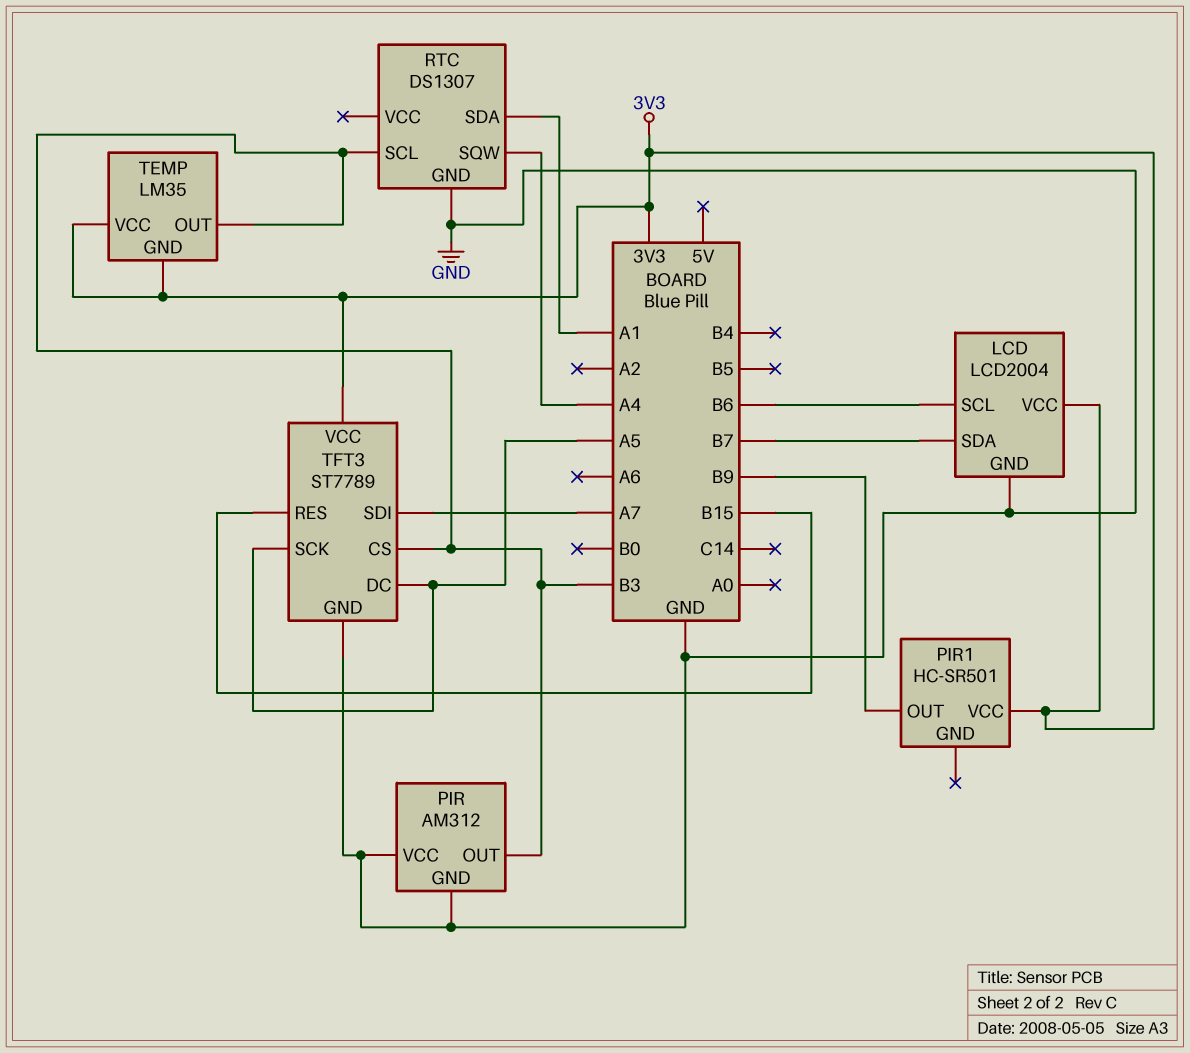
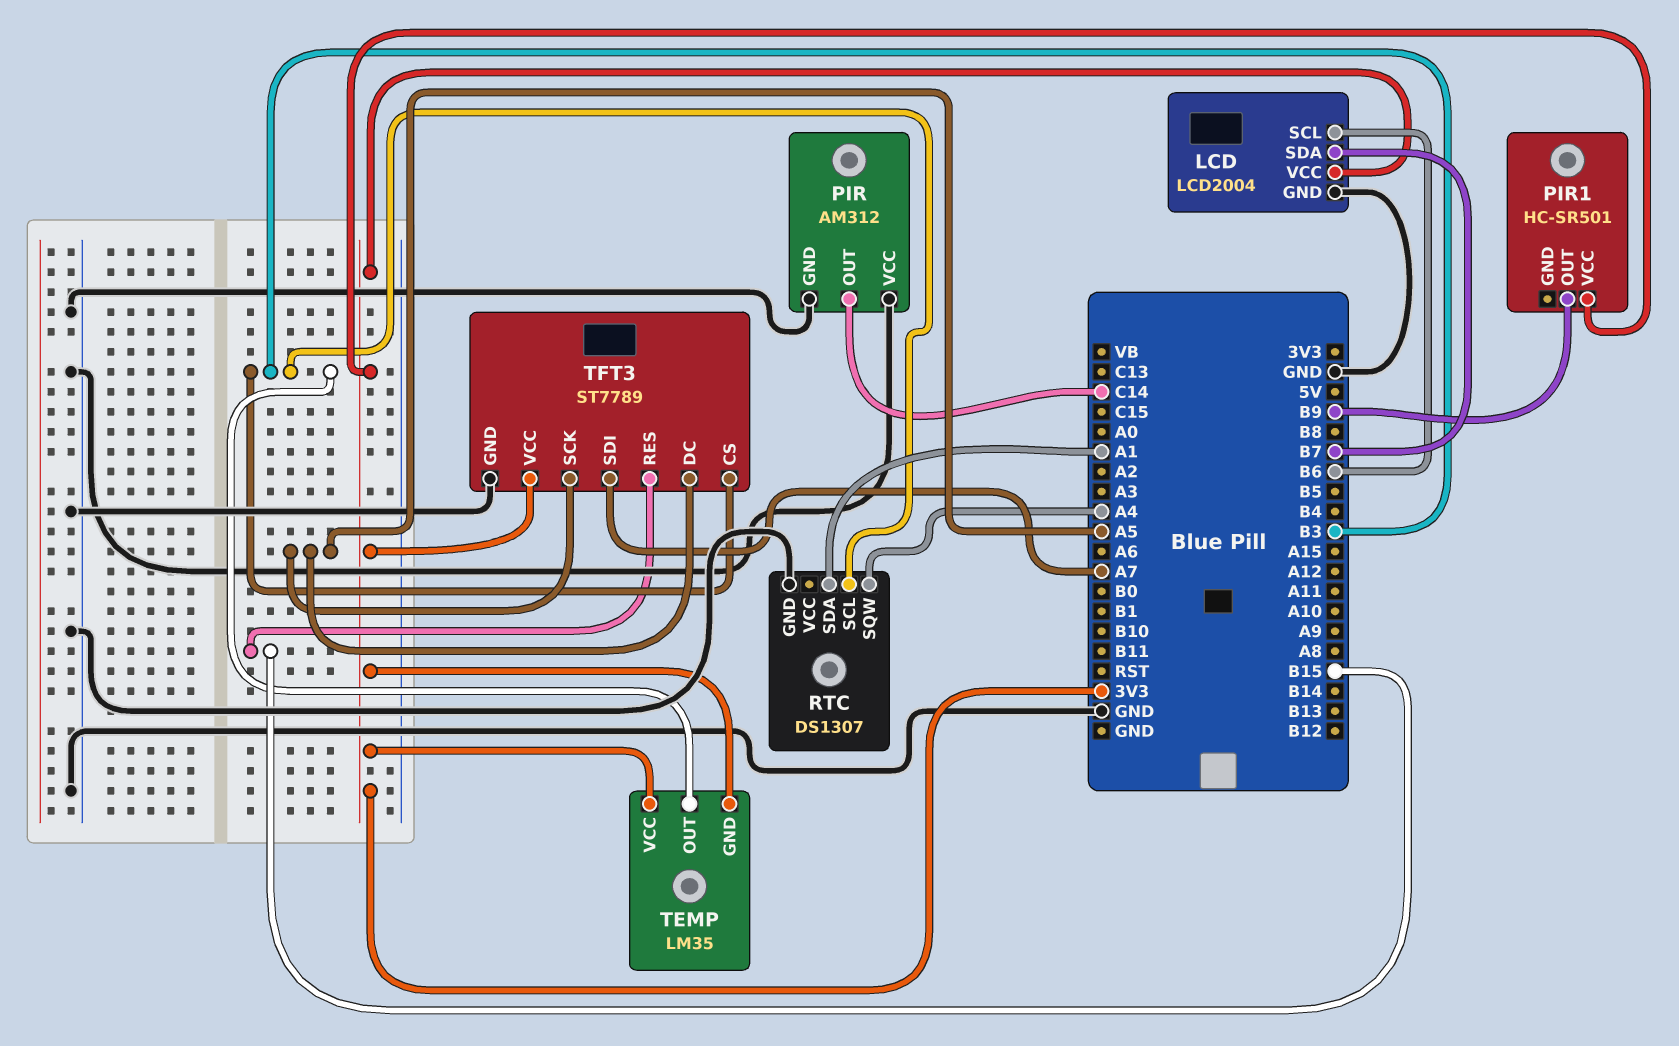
PIR pin OUT: B3 -> C14

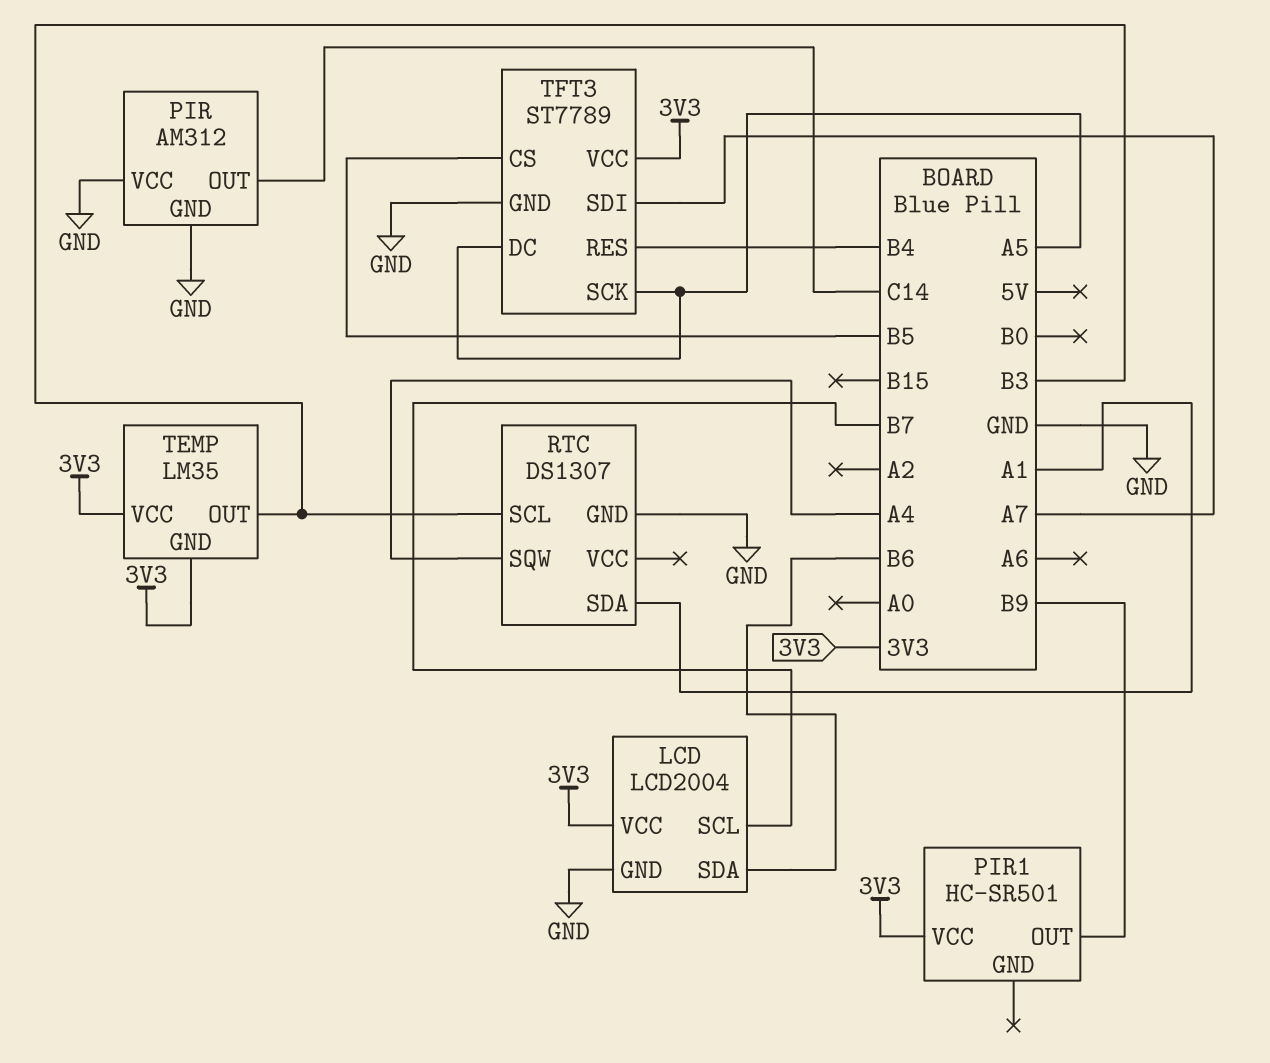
LCD pin SCL: B6 -> B7
LCD pin SDA: B7 -> B6
TFT3 pin CS: B3 -> B5
TFT3 pin RES: B15 -> B4

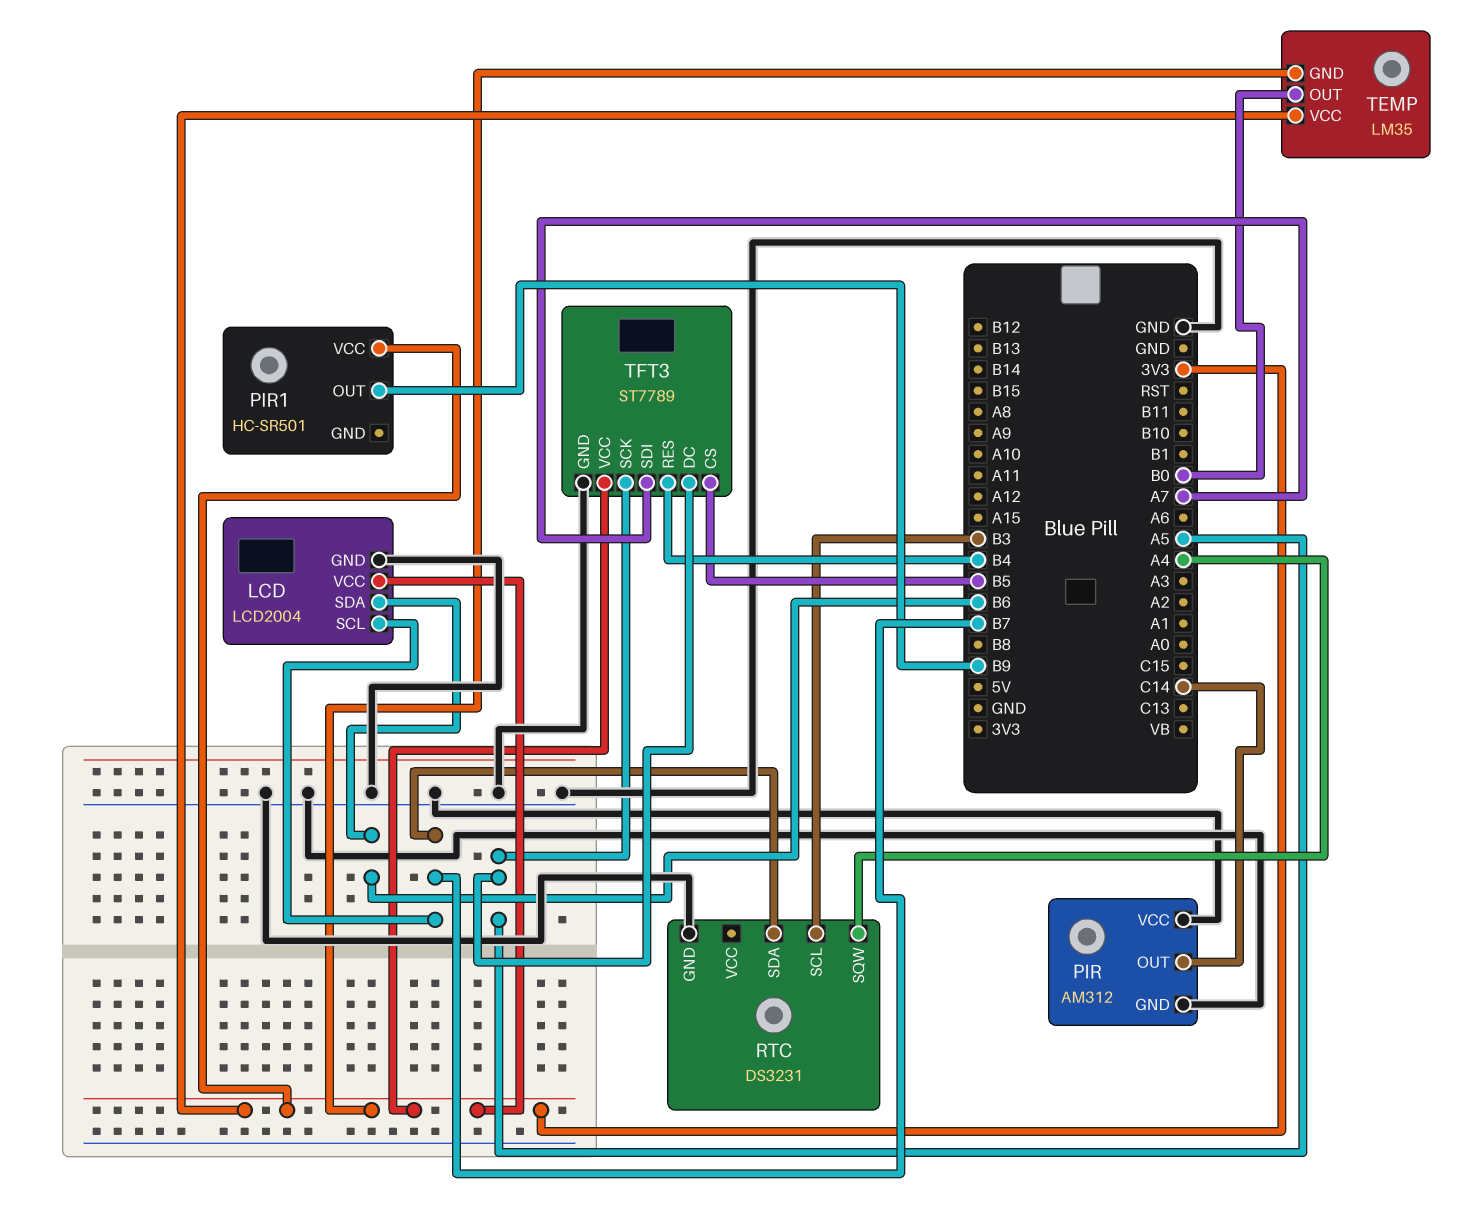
RTC: DS1307 -> DS3231
RTC pin SDA: A1 -> B7
TEMP pin OUT: B3 -> B0

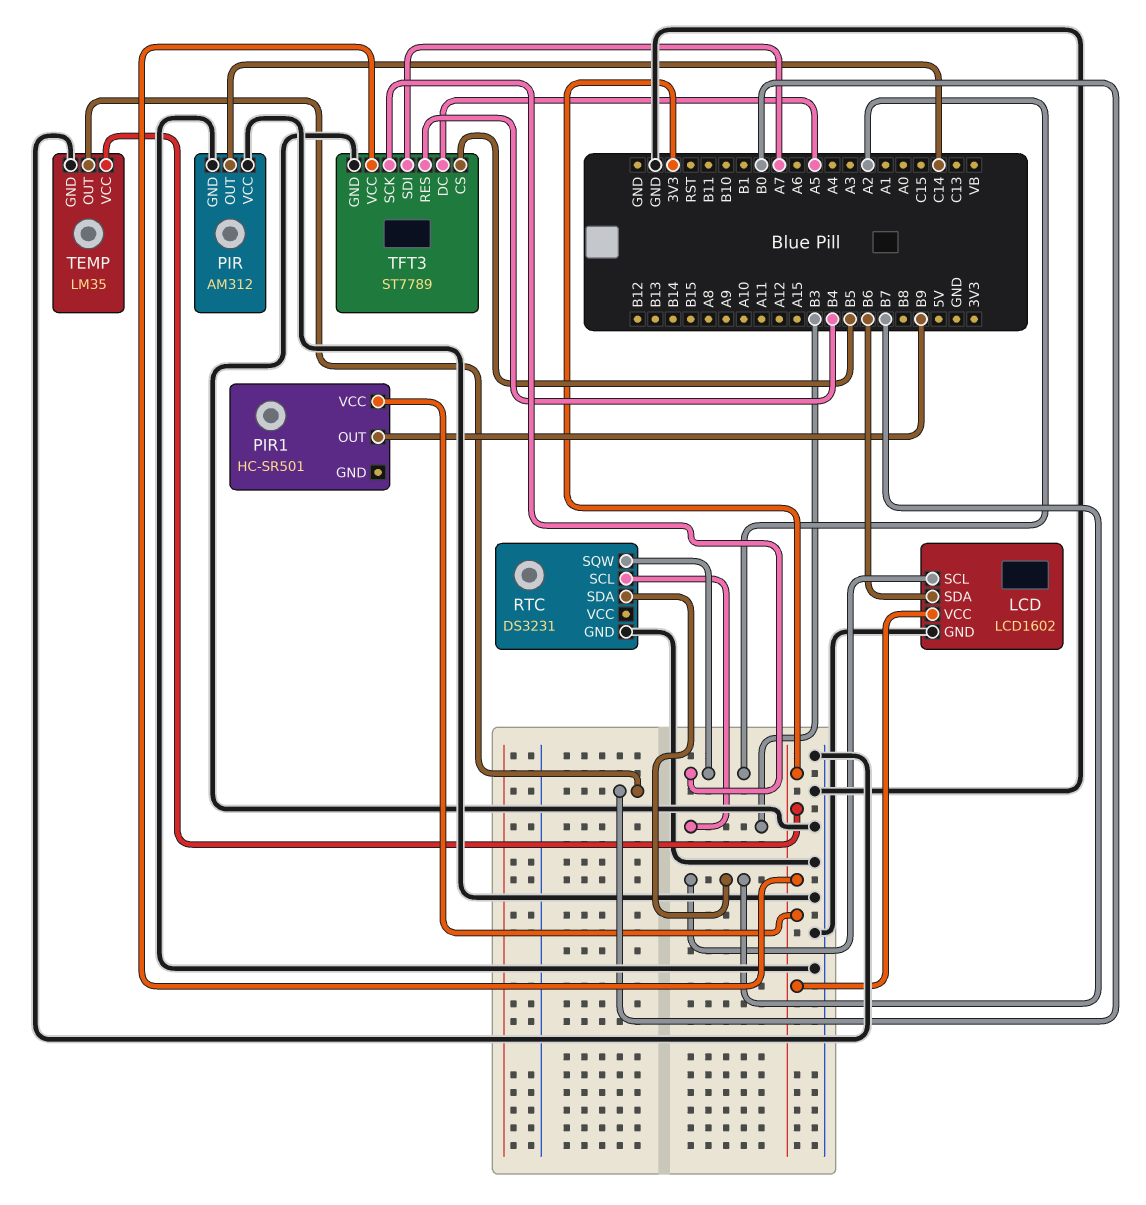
LCD: LCD2004 -> LCD1602
RTC pin SQW: A4 -> A2
TEMP pin GND: 3V3 -> GND
TFT3 pin SCK: A5 -> A2

